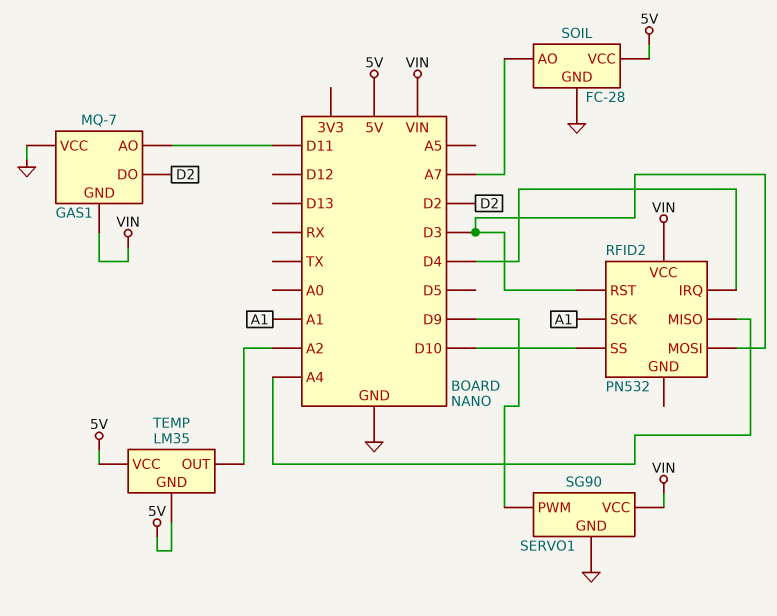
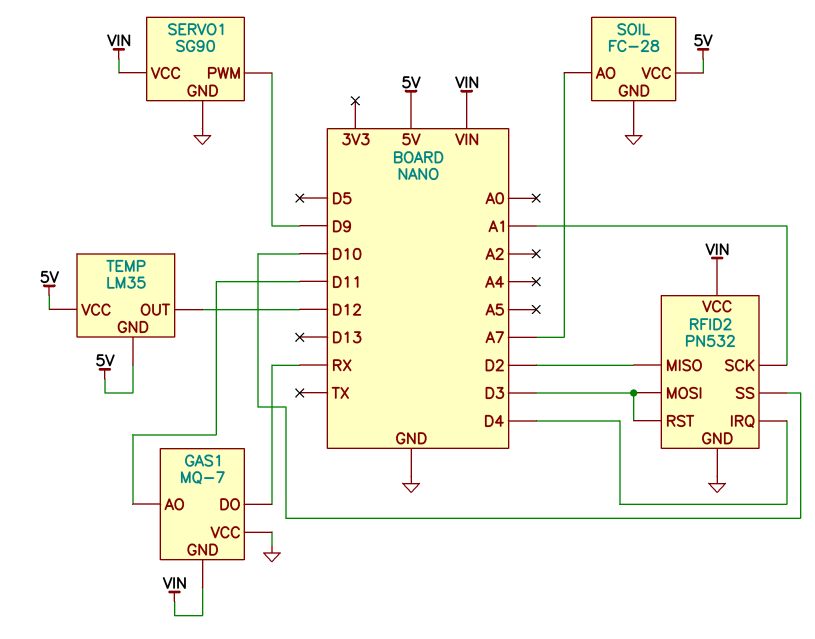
GAS1 pin DO: D2 -> RX
RFID2 pin GND: none -> GND
RFID2 pin MISO: A4 -> D2
TEMP pin OUT: A2 -> D12

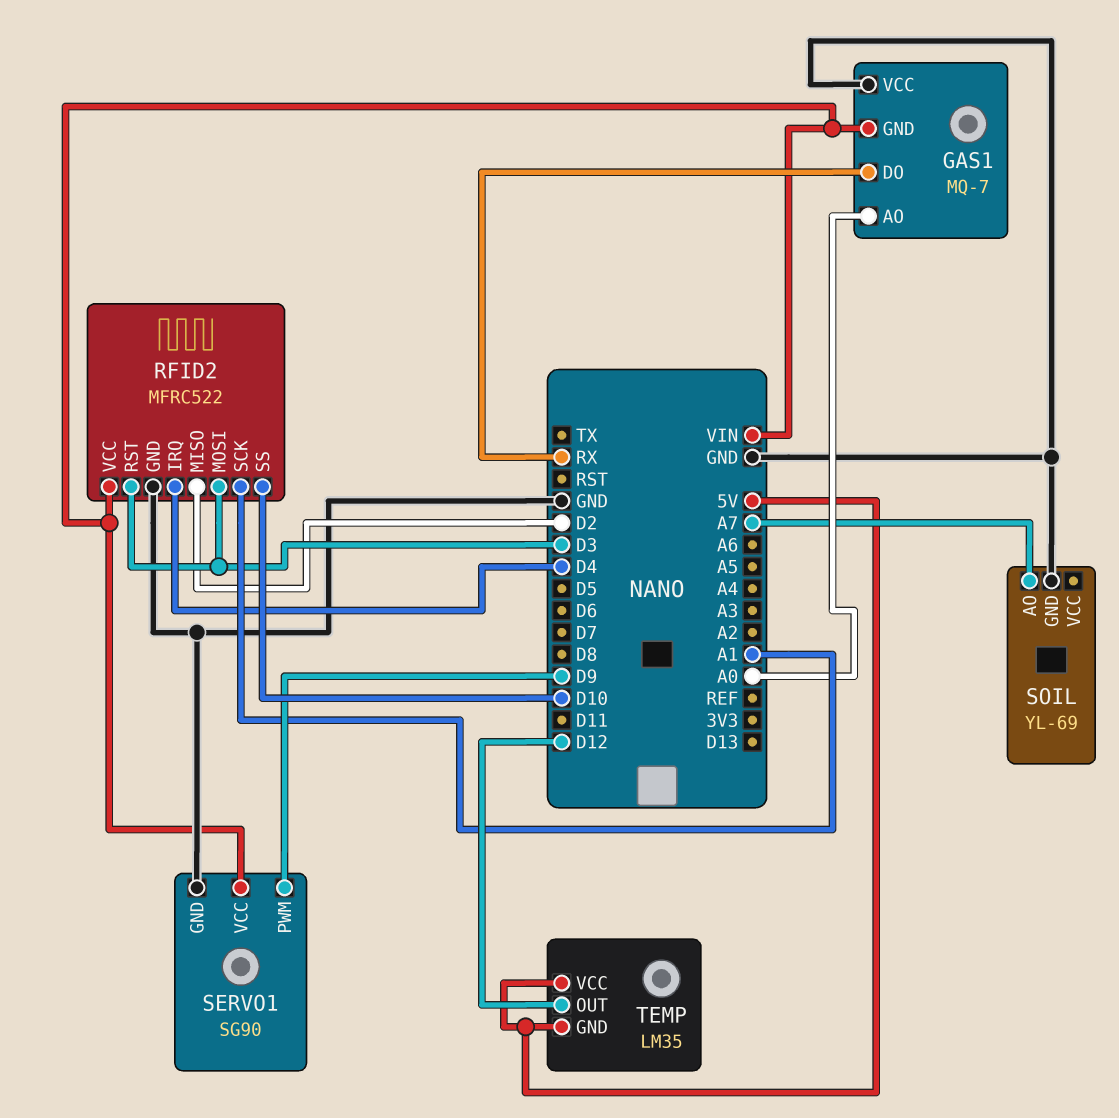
GAS1 pin AO: D11 -> A0
RFID2: PN532 -> MFRC522
SOIL: FC-28 -> YL-69
SOIL pin VCC: 5V -> none

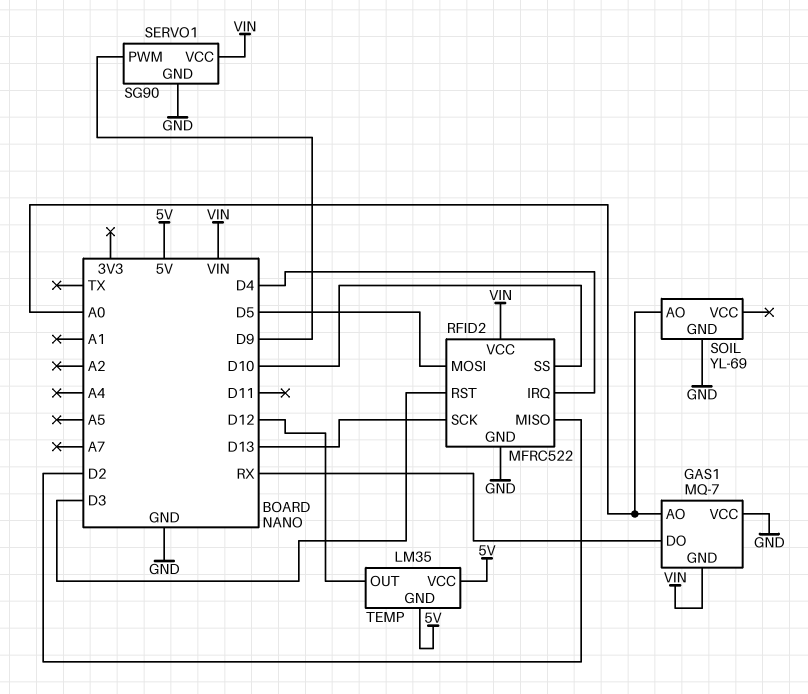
RFID2 pin MOSI: D3 -> D5
RFID2 pin SCK: A1 -> D13
SOIL pin AO: A7 -> A0

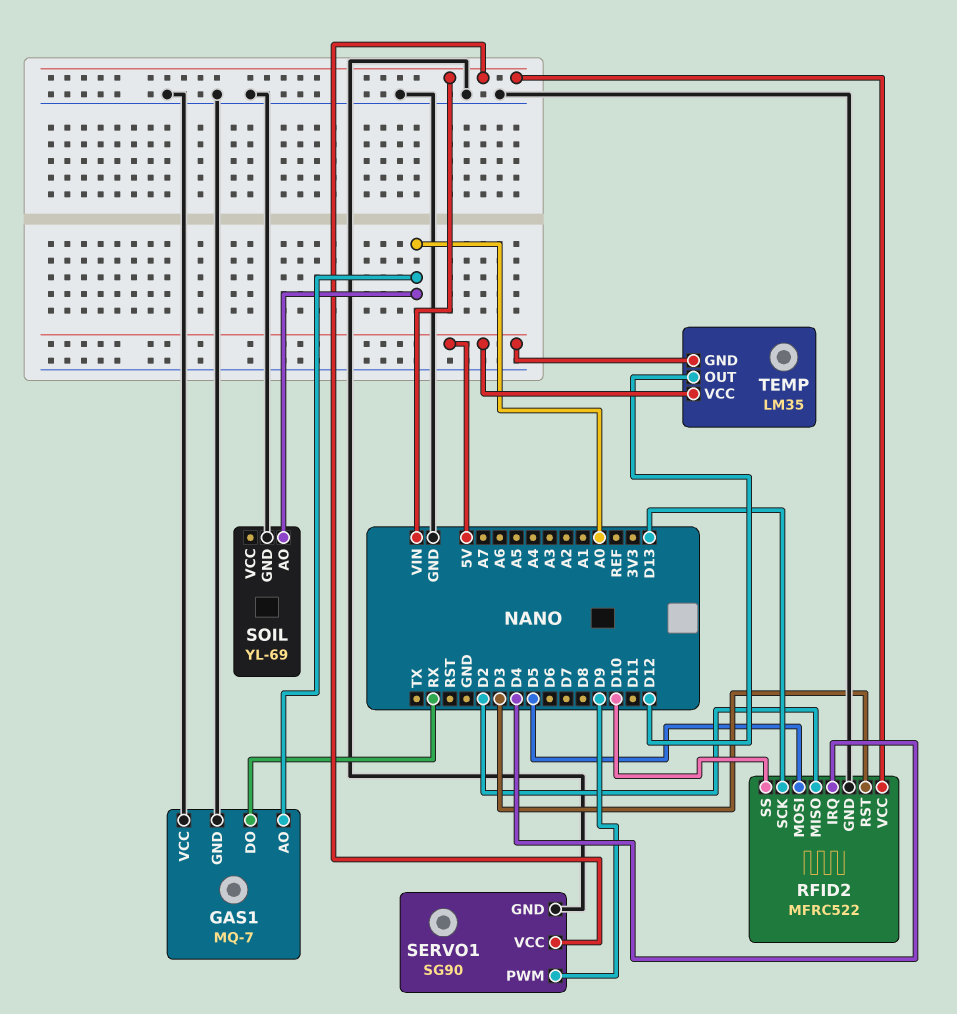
GAS1 pin GND: VIN -> GND

